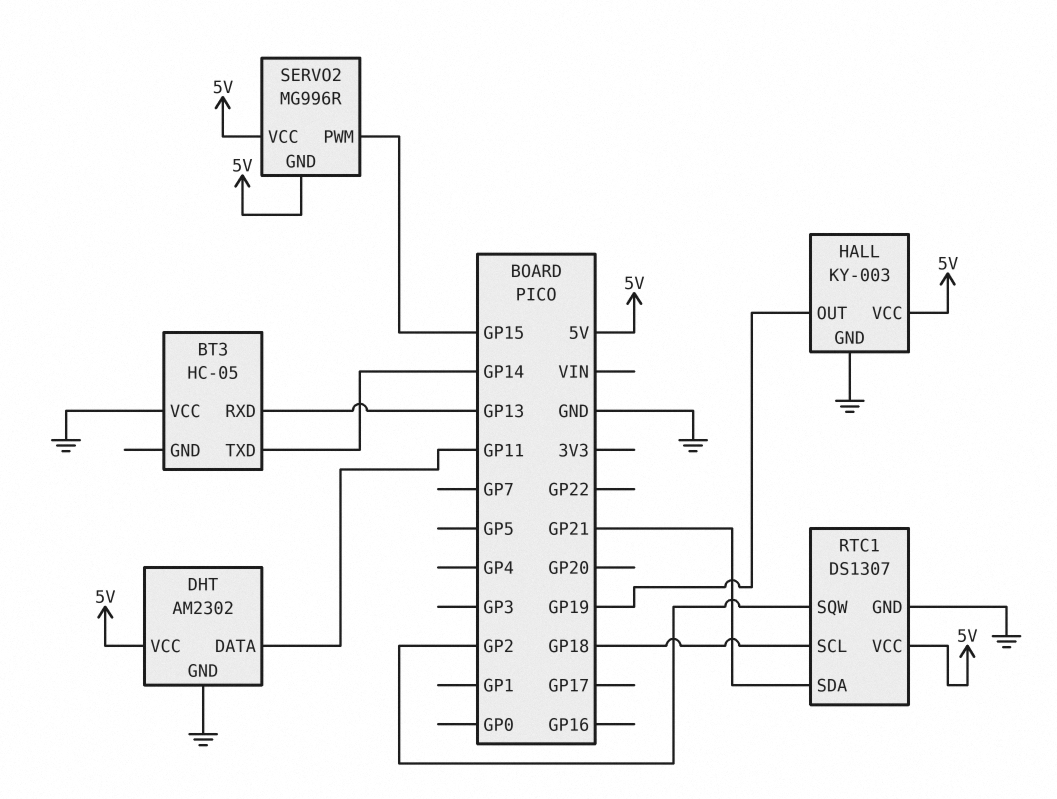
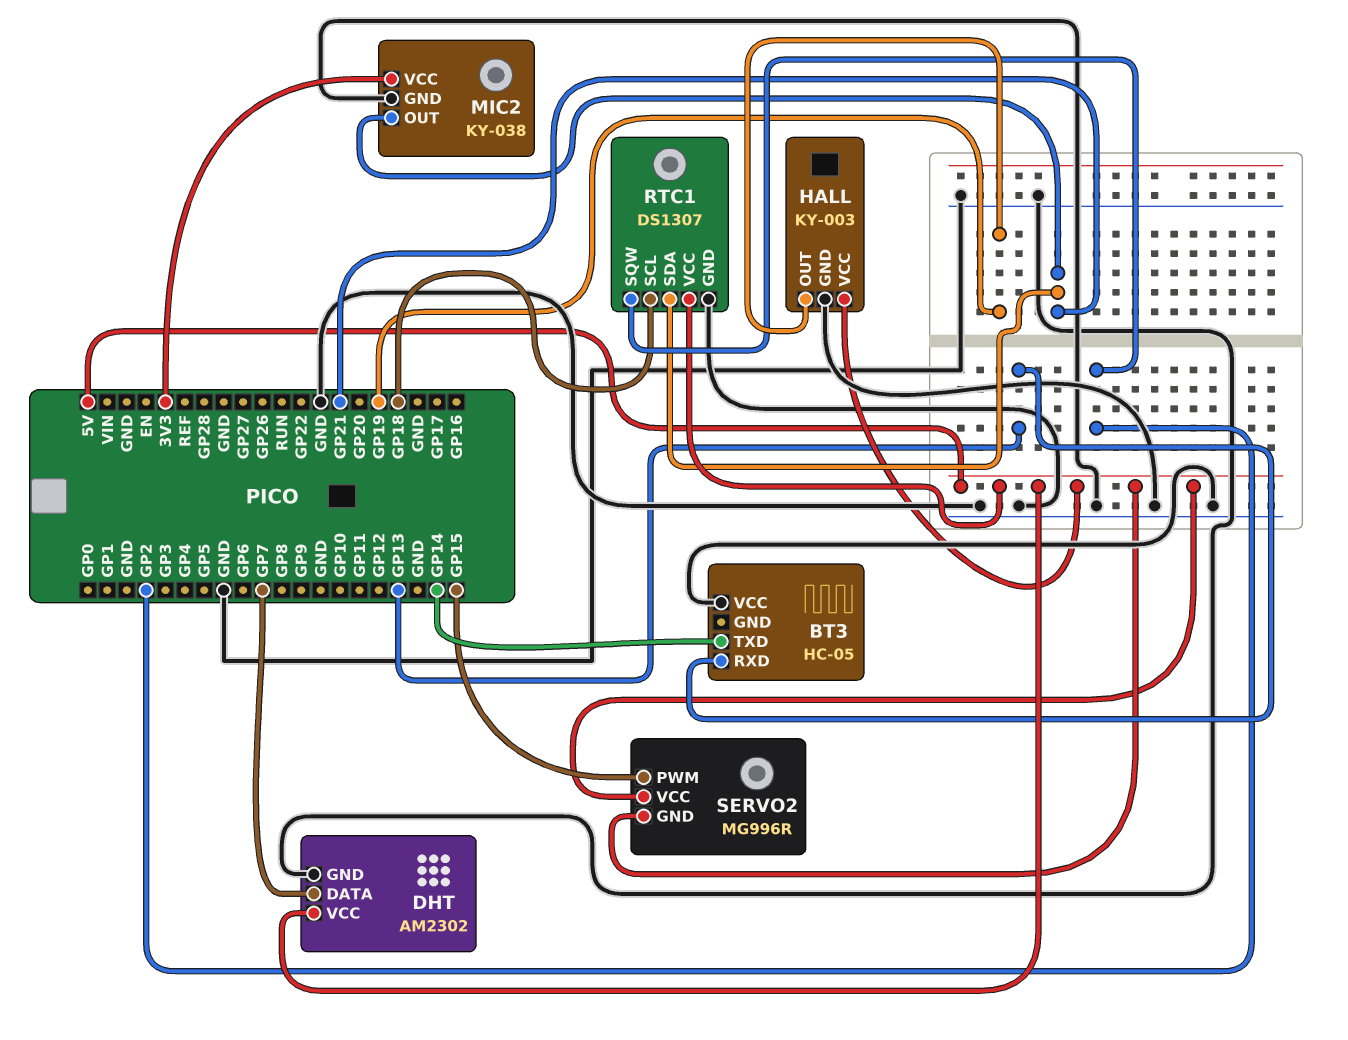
DHT pin DATA: GP11 -> GP7
MIC2: none -> KY-038
MIC2 pin GND: none -> GND
MIC2 pin OUT: none -> GP21
MIC2 pin VCC: none -> 3V3

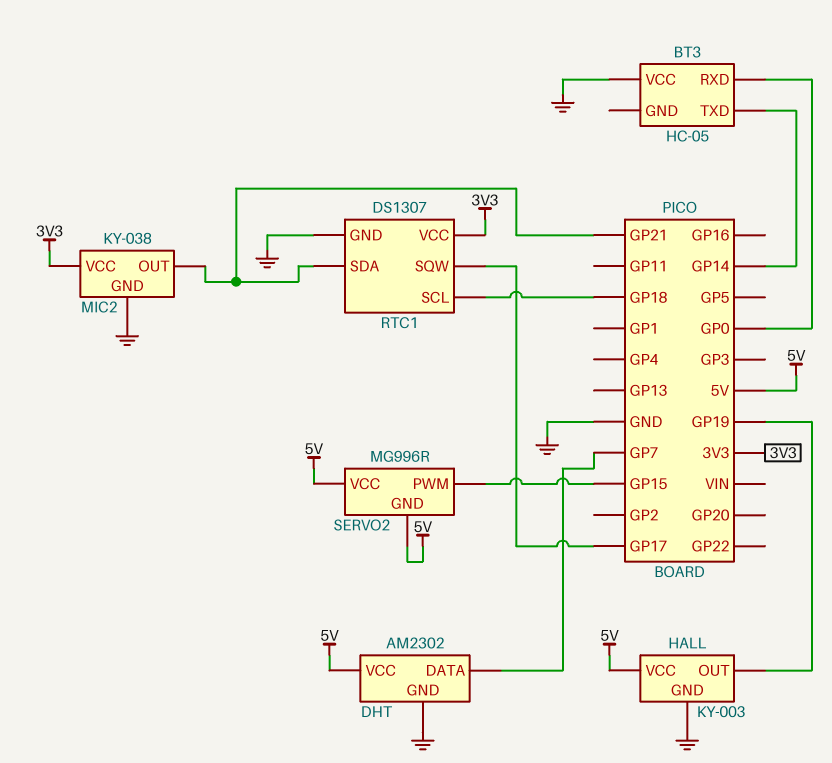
BT3 pin RXD: GP13 -> GP0
RTC1 pin SQW: GP2 -> GP17
RTC1 pin VCC: 5V -> 3V3

